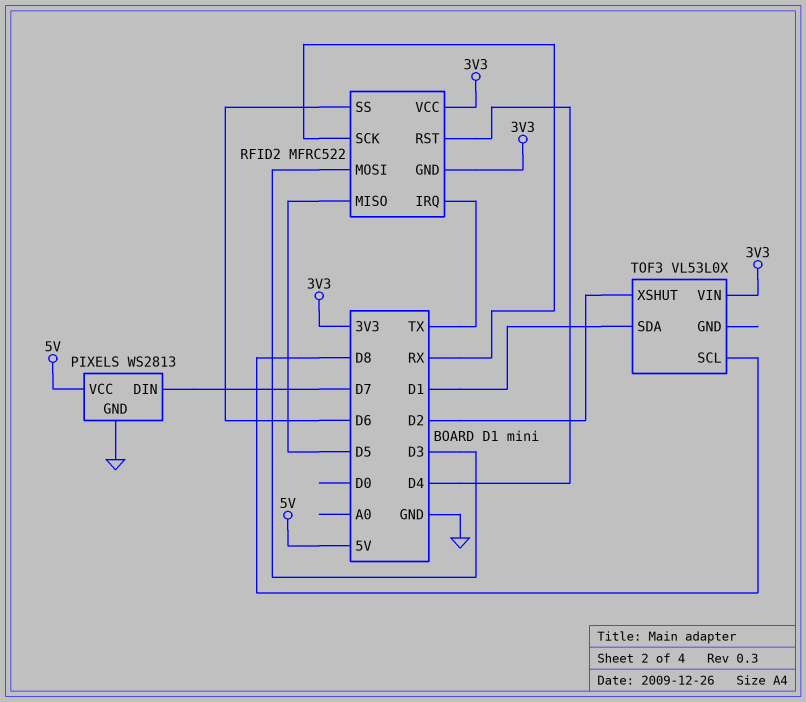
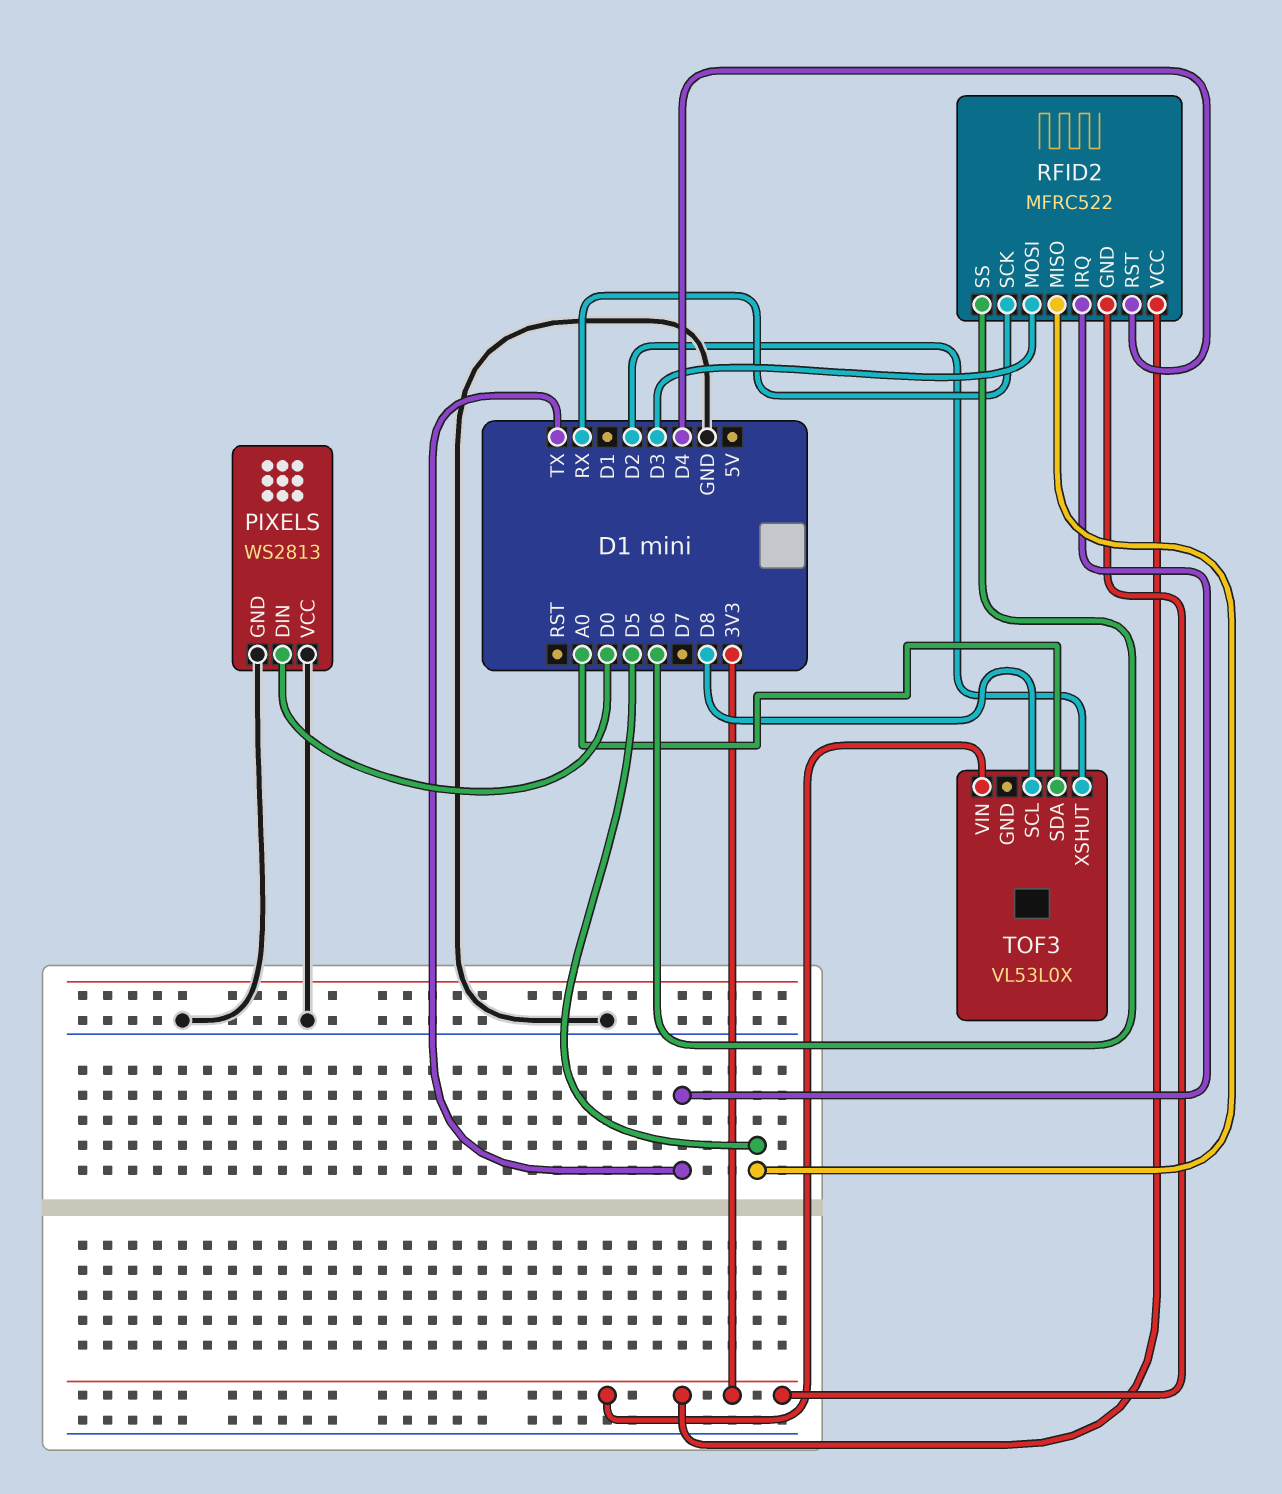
PIXELS pin DIN: D7 -> D0
PIXELS pin VCC: 5V -> GND
TOF3 pin SDA: D1 -> A0

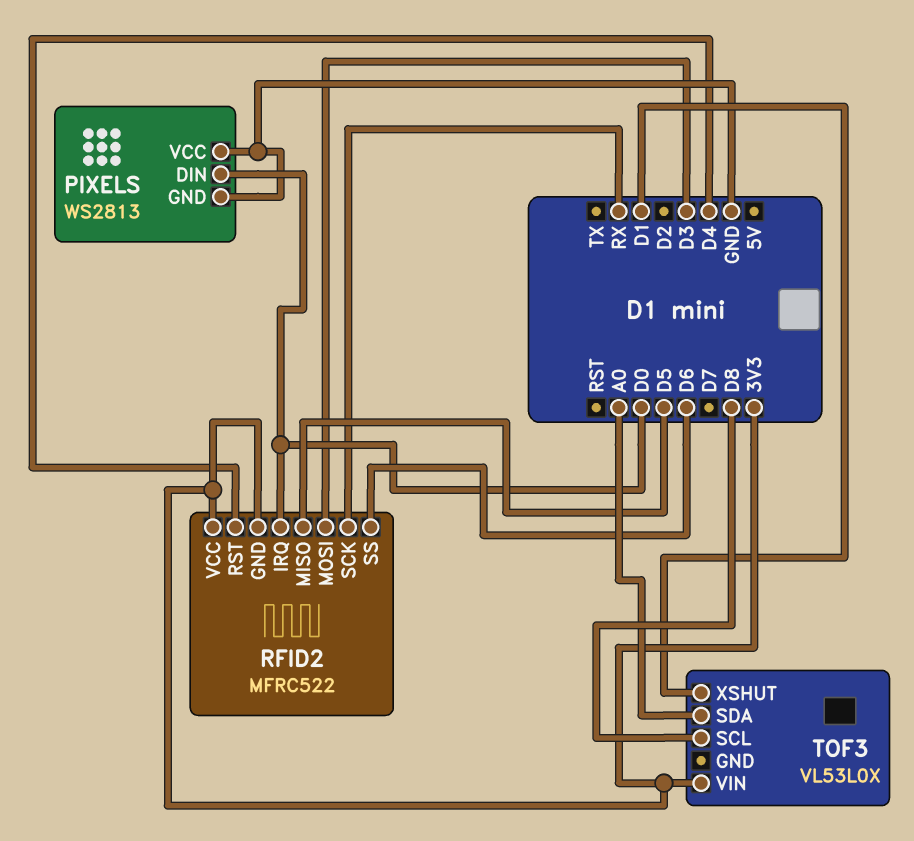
RFID2 pin IRQ: TX -> D0
TOF3 pin XSHUT: D2 -> D1

